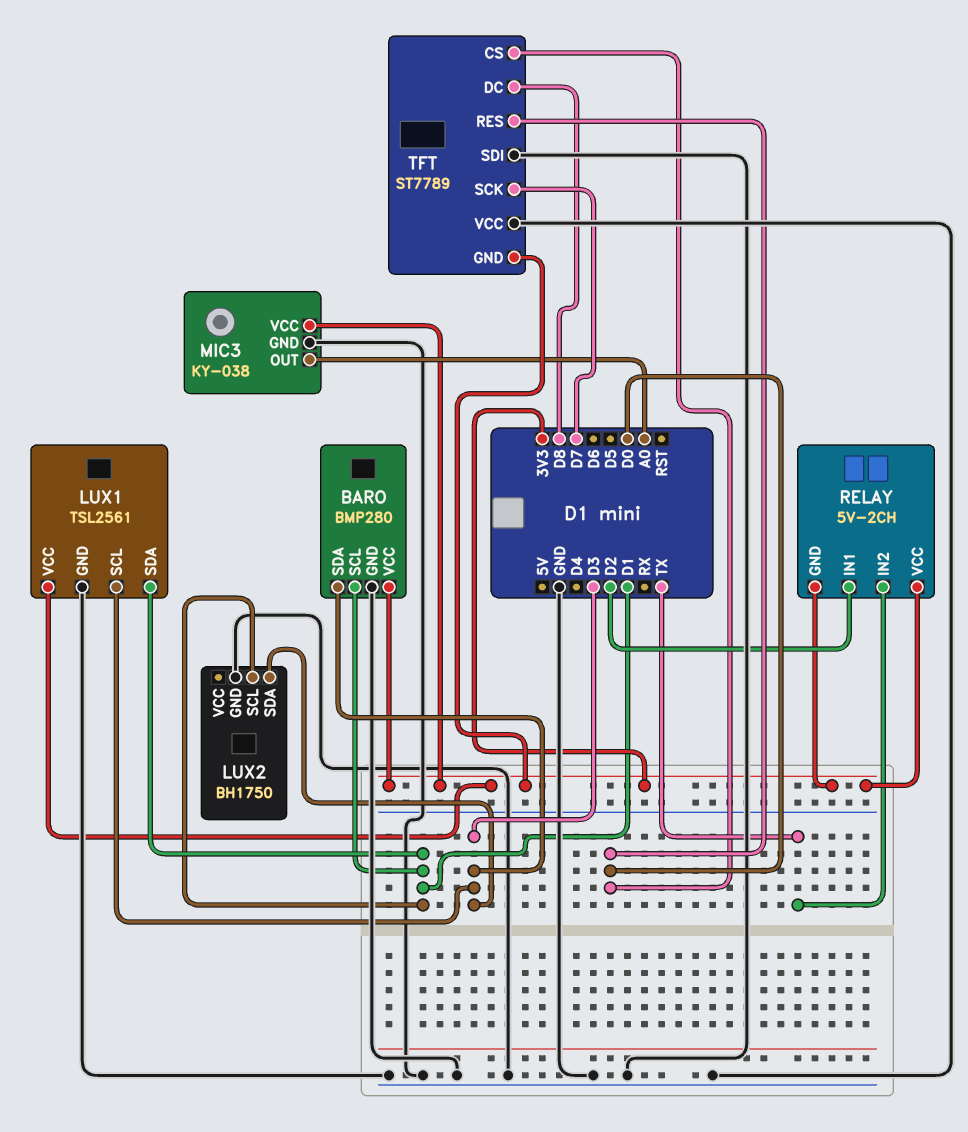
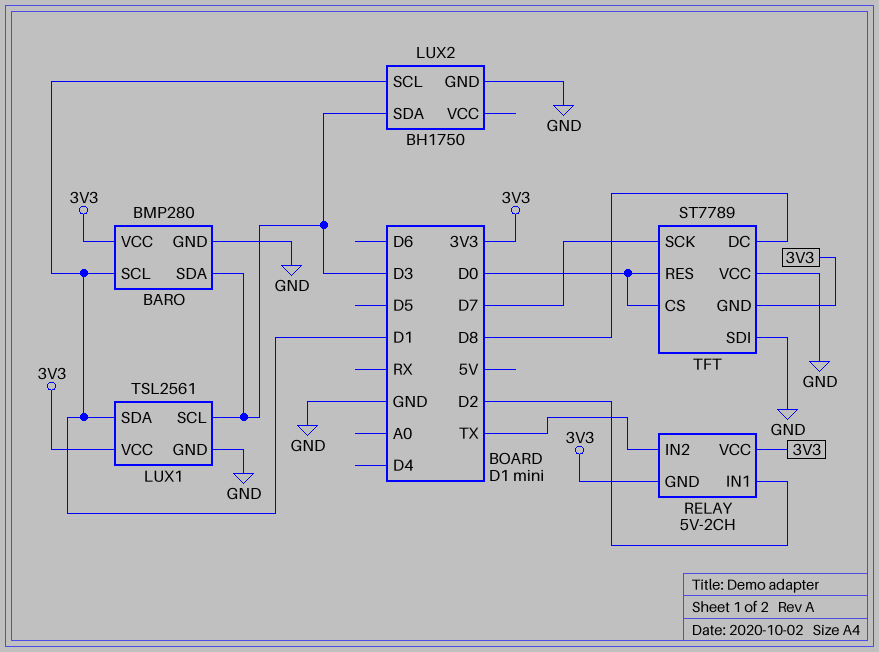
MIC3: KY-038 -> none
MIC3 pin GND: GND -> none
MIC3 pin OUT: A0 -> none
MIC3 pin VCC: 3V3 -> none

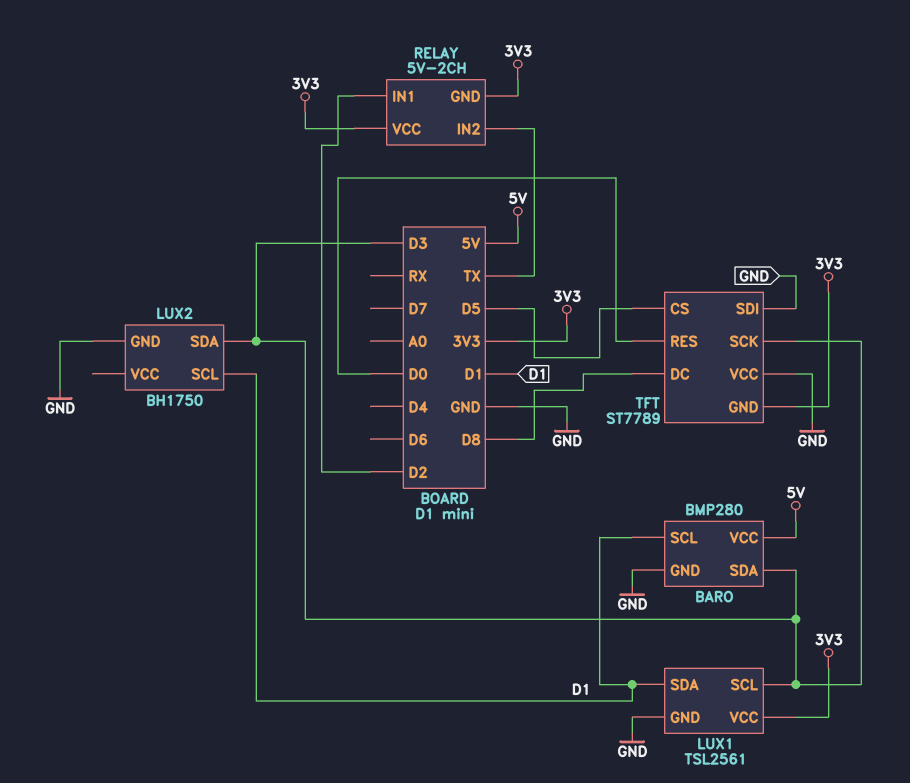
BARO pin VCC: 3V3 -> 5V
TFT pin CS: D0 -> D5
TFT pin SCK: D7 -> D3

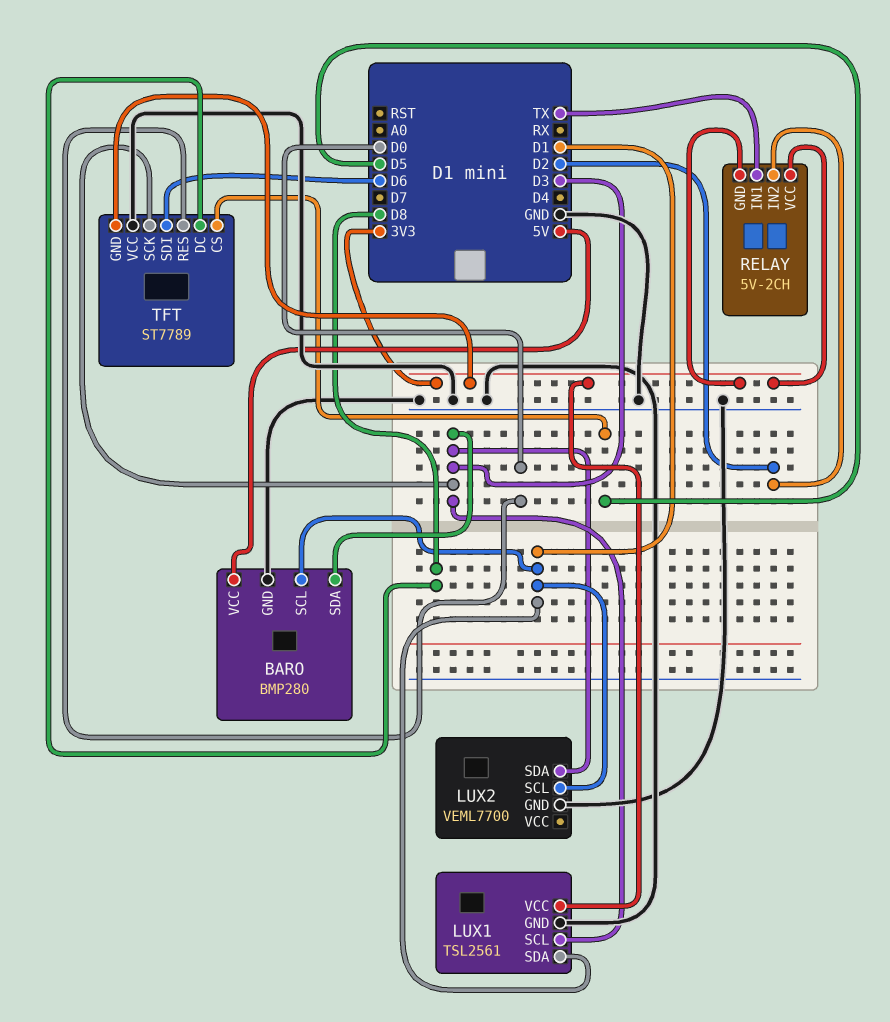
LUX2: BH1750 -> VEML7700
RELAY pin IN1: D2 -> TX
RELAY pin IN2: TX -> D2
TFT pin SDI: GND -> D6

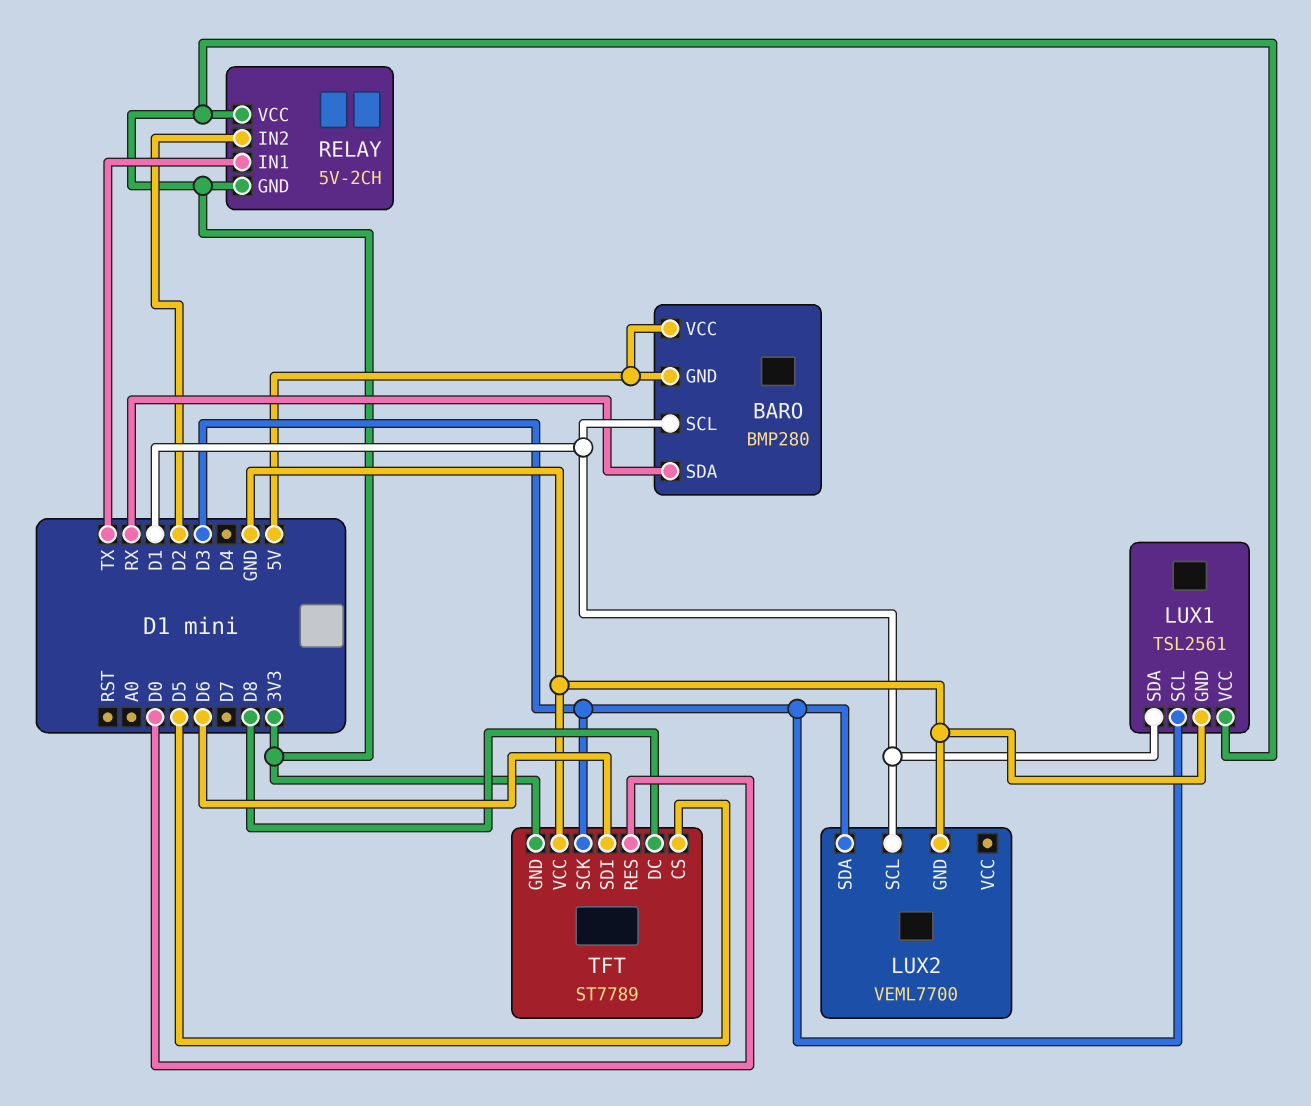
BARO pin GND: GND -> 5V
BARO pin SDA: D3 -> RX

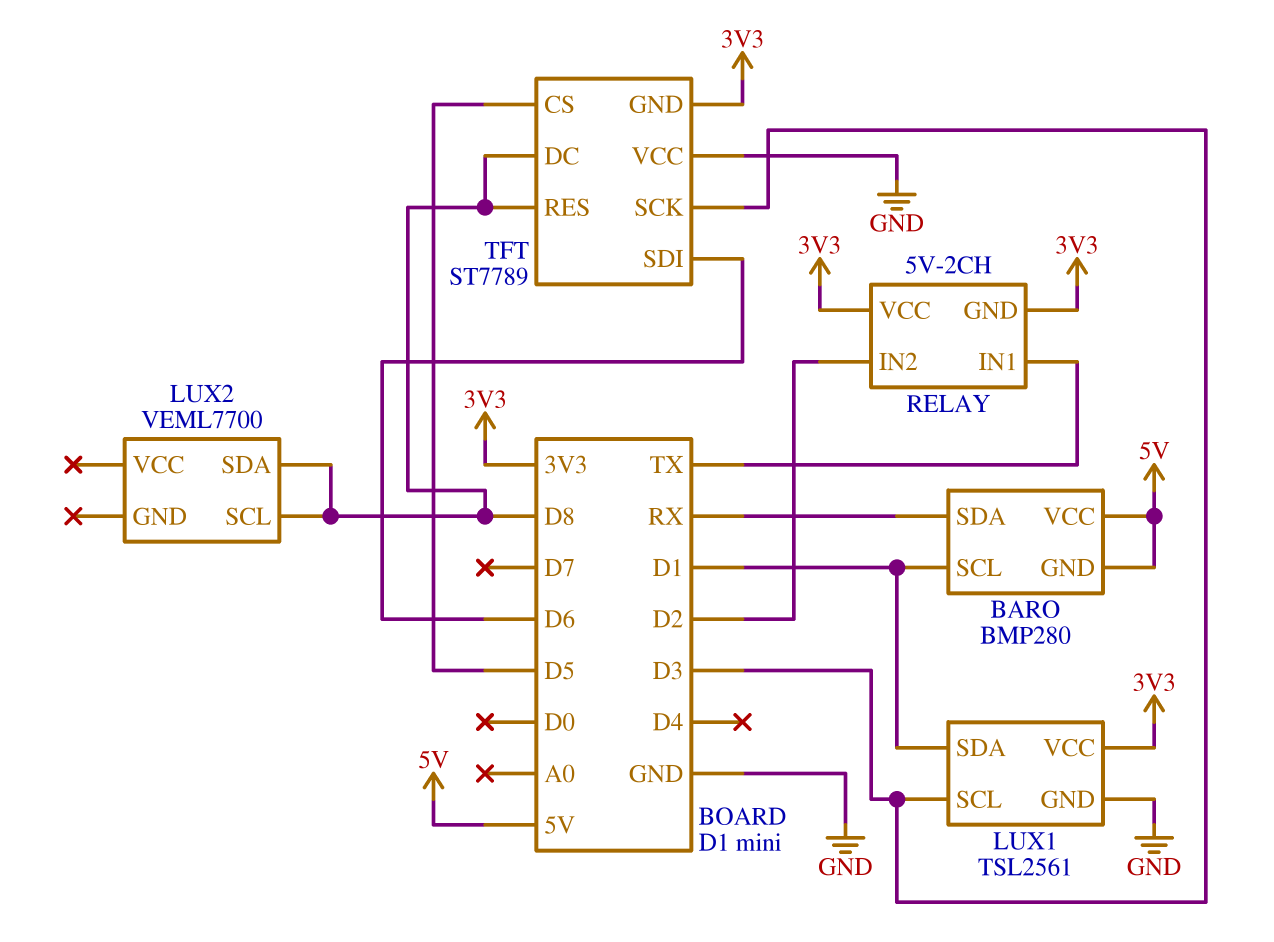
LUX2 pin GND: GND -> none
LUX2 pin SCL: D1 -> D8
LUX2 pin SDA: D3 -> D8
TFT pin RES: D0 -> D8

